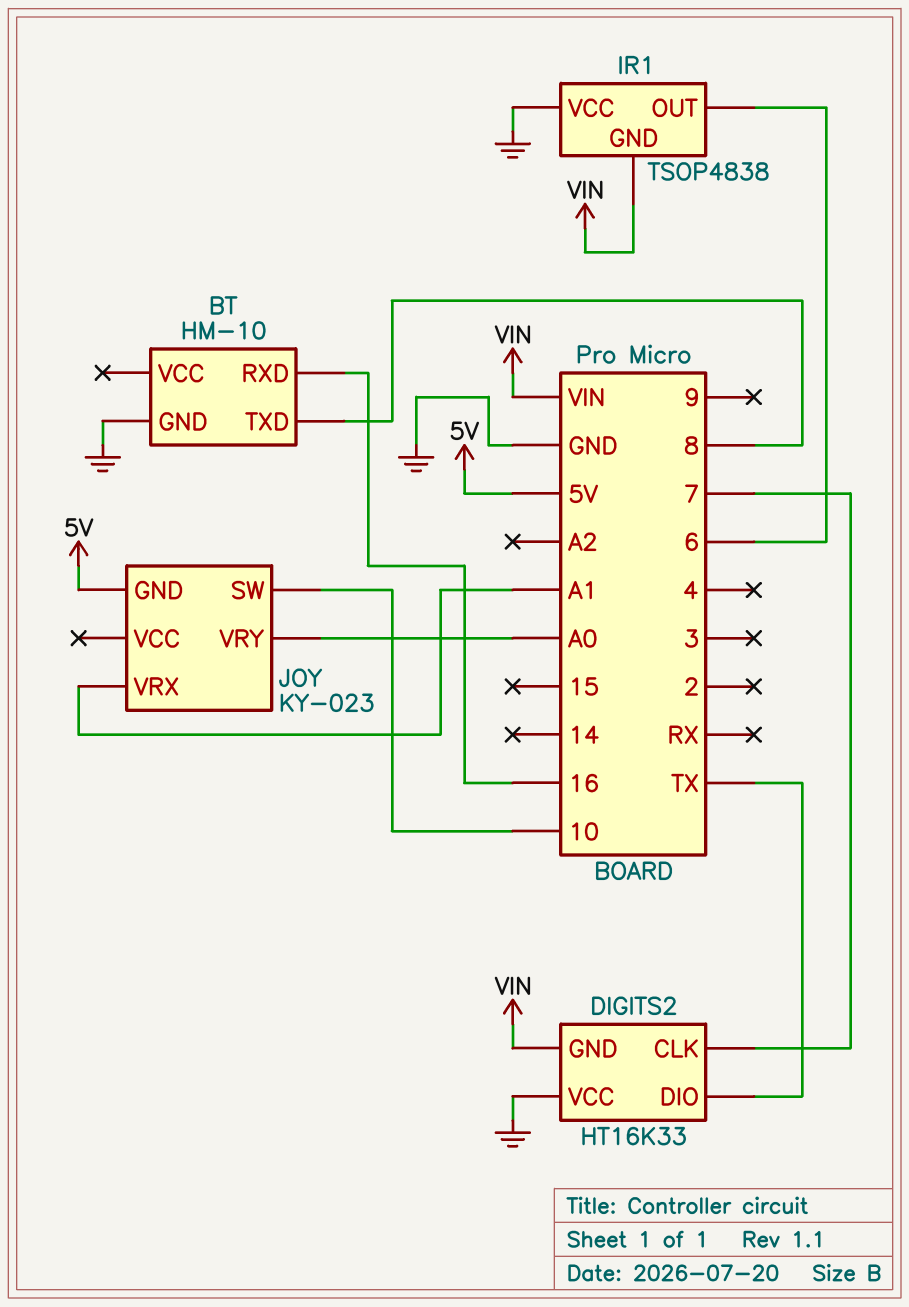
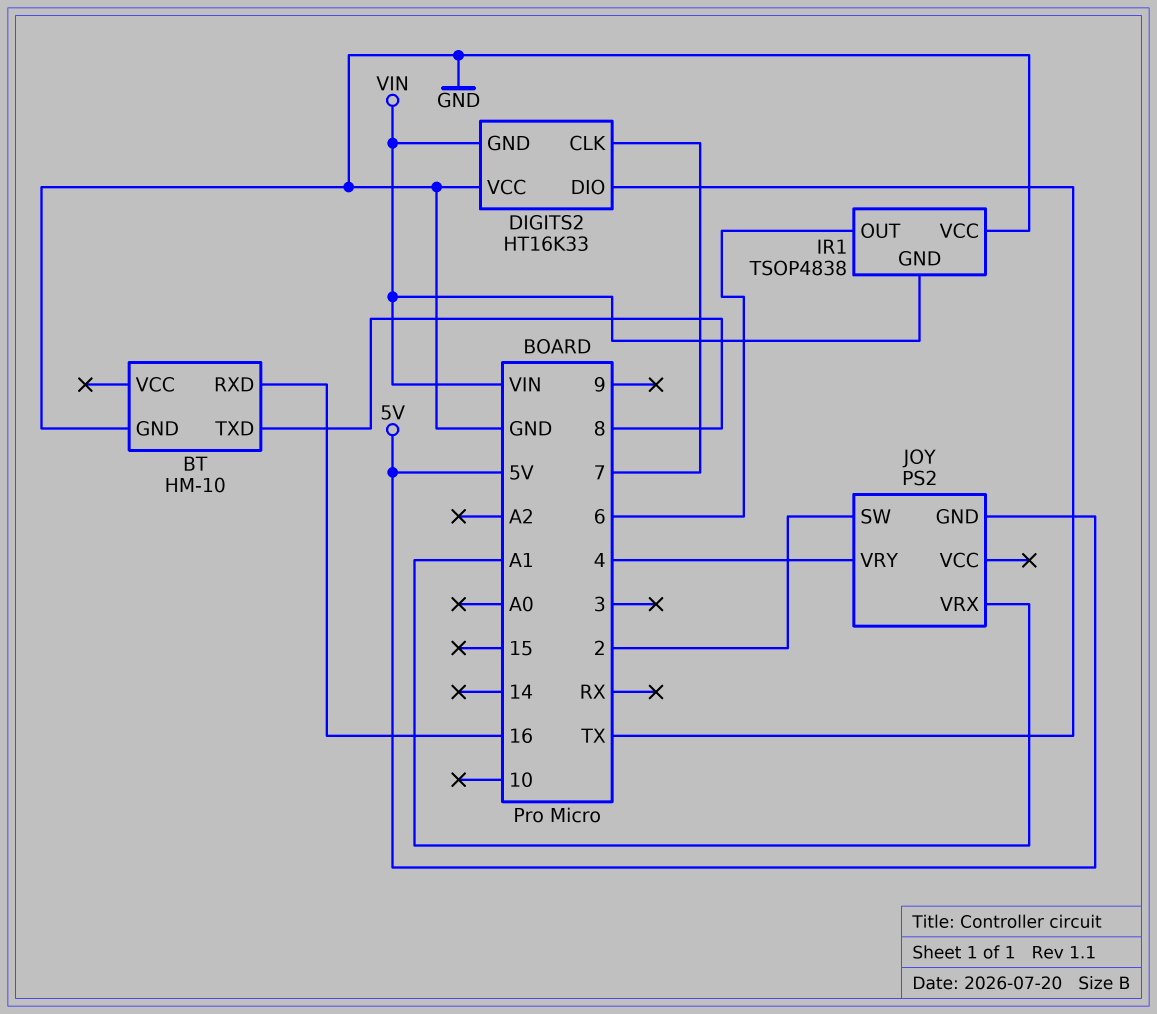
JOY: KY-023 -> PS2
JOY pin SW: 10 -> 2
JOY pin VRY: A0 -> 4

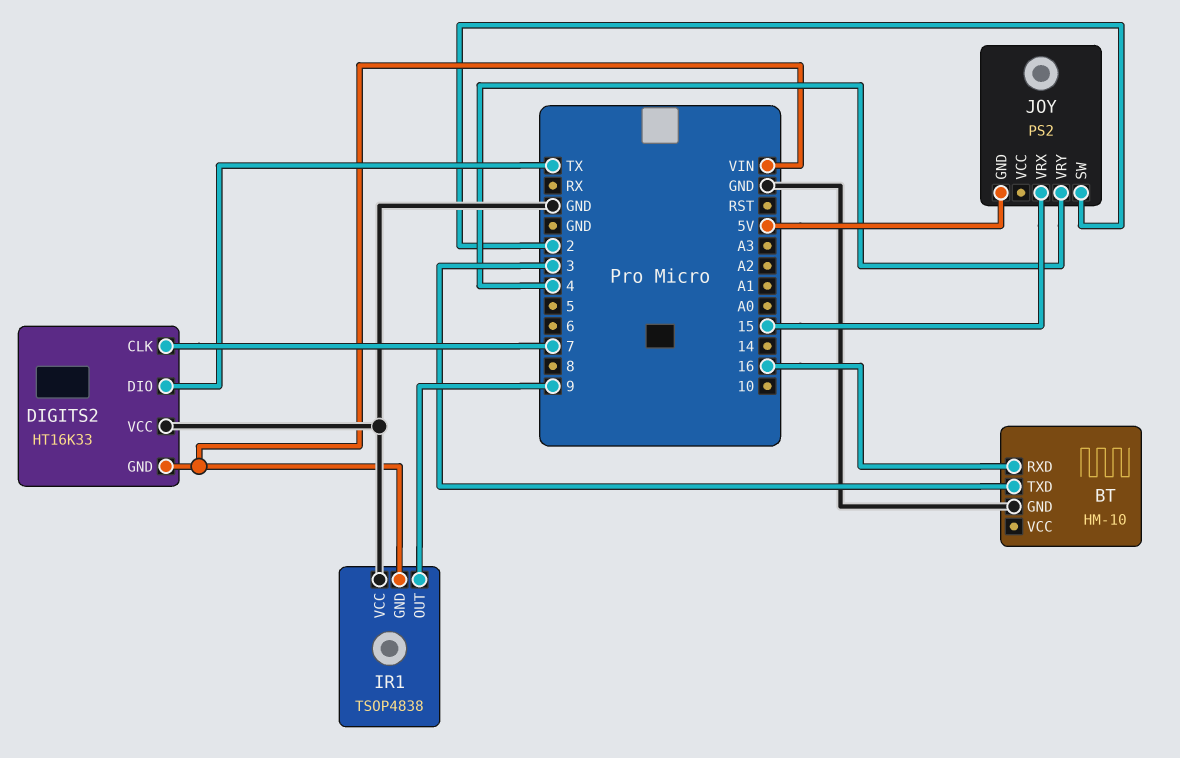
BT pin TXD: 8 -> 3
IR1 pin OUT: 6 -> 9
JOY pin VRX: A1 -> 15

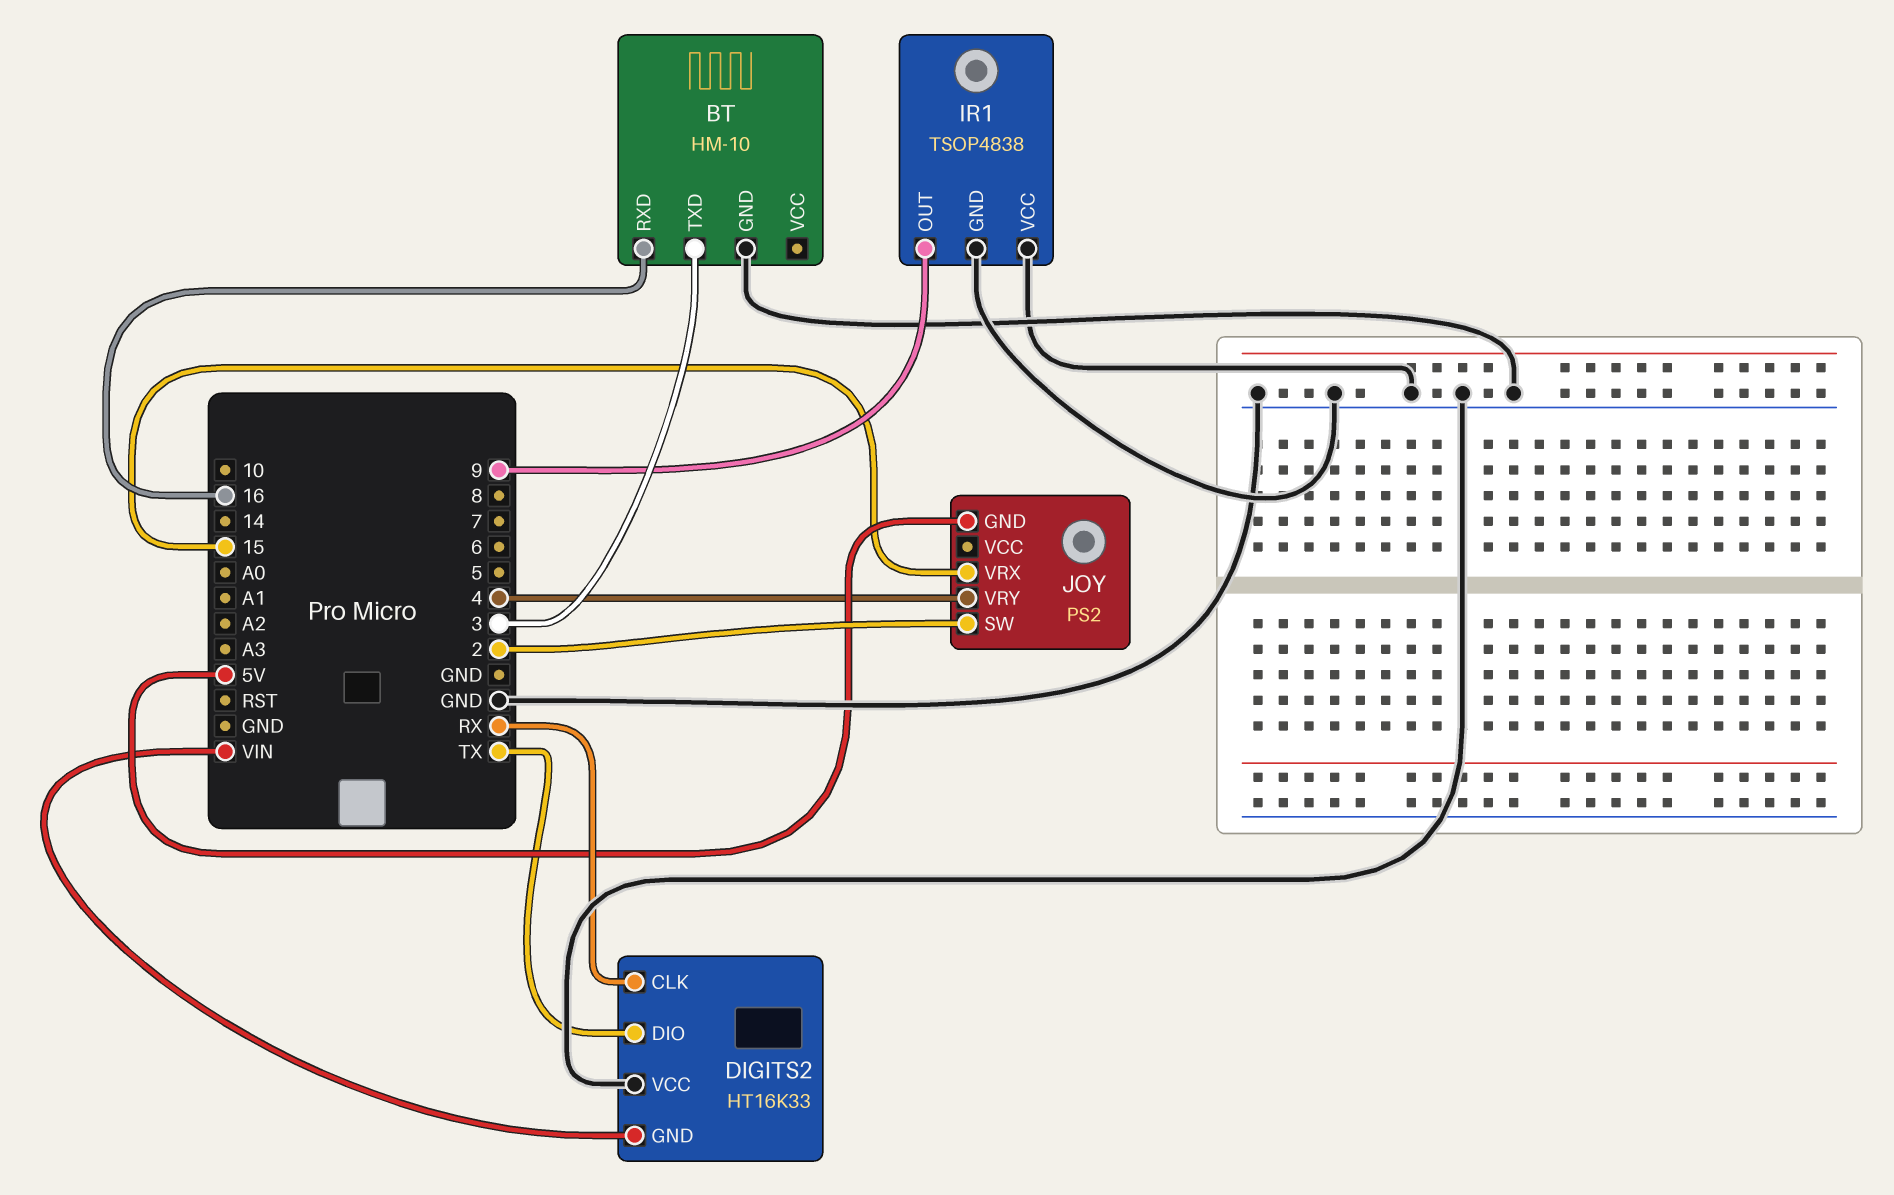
DIGITS2 pin CLK: 7 -> RX
IR1 pin GND: VIN -> GND

